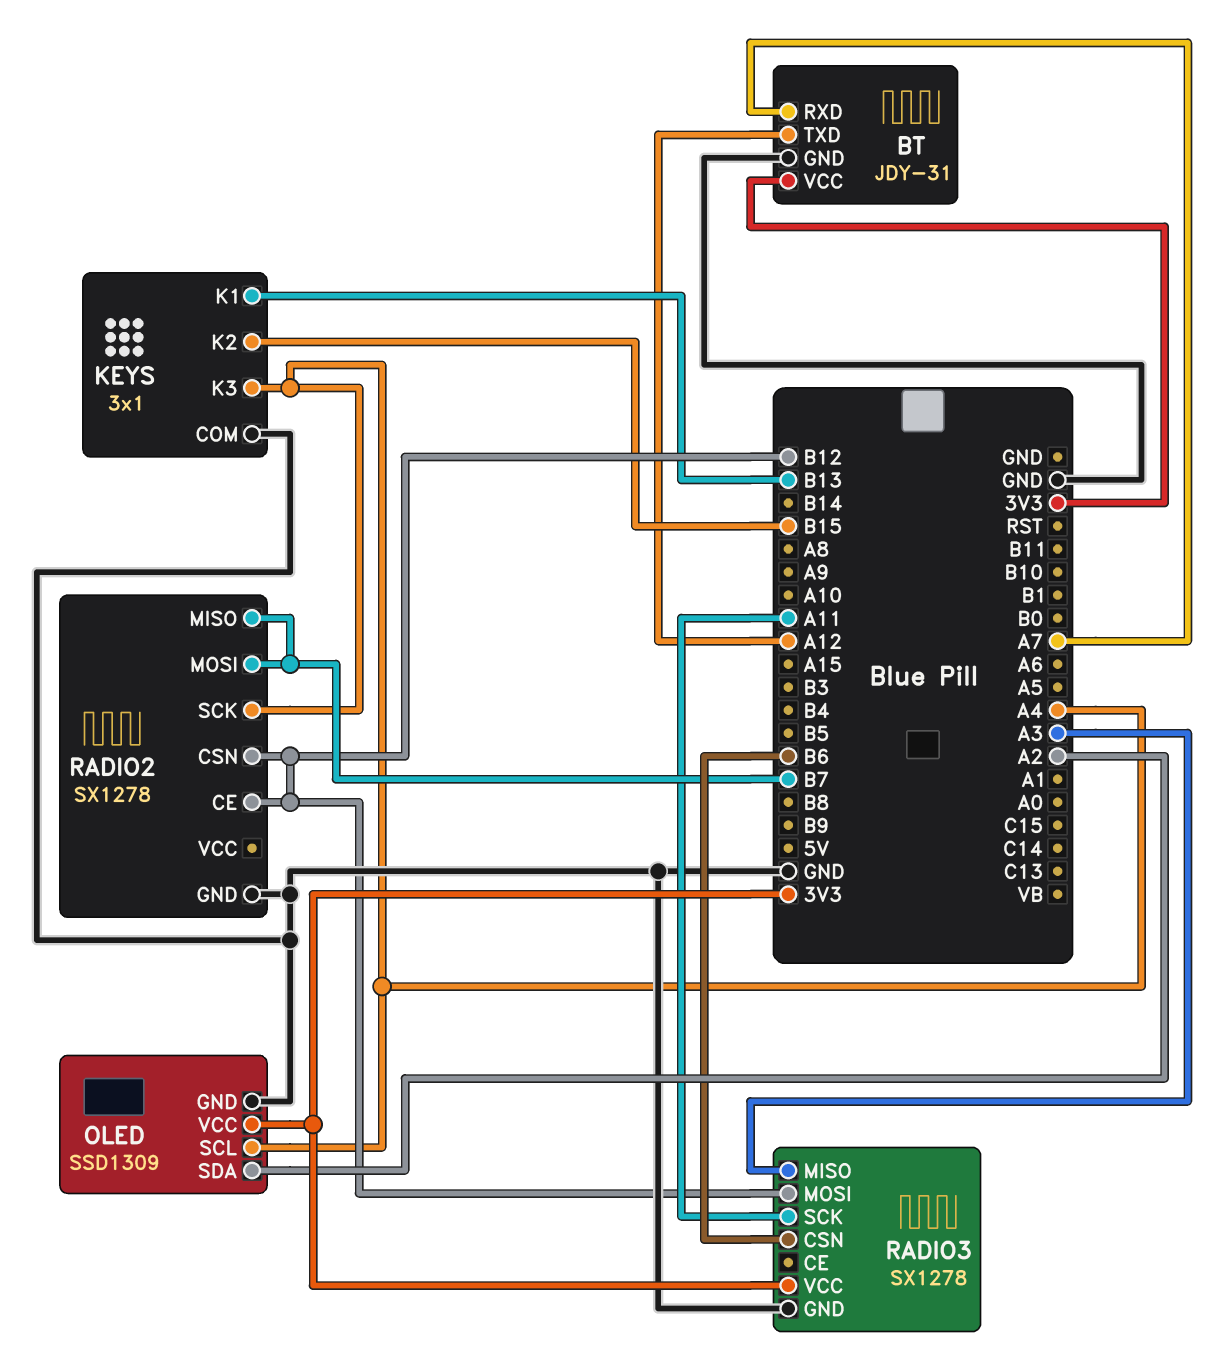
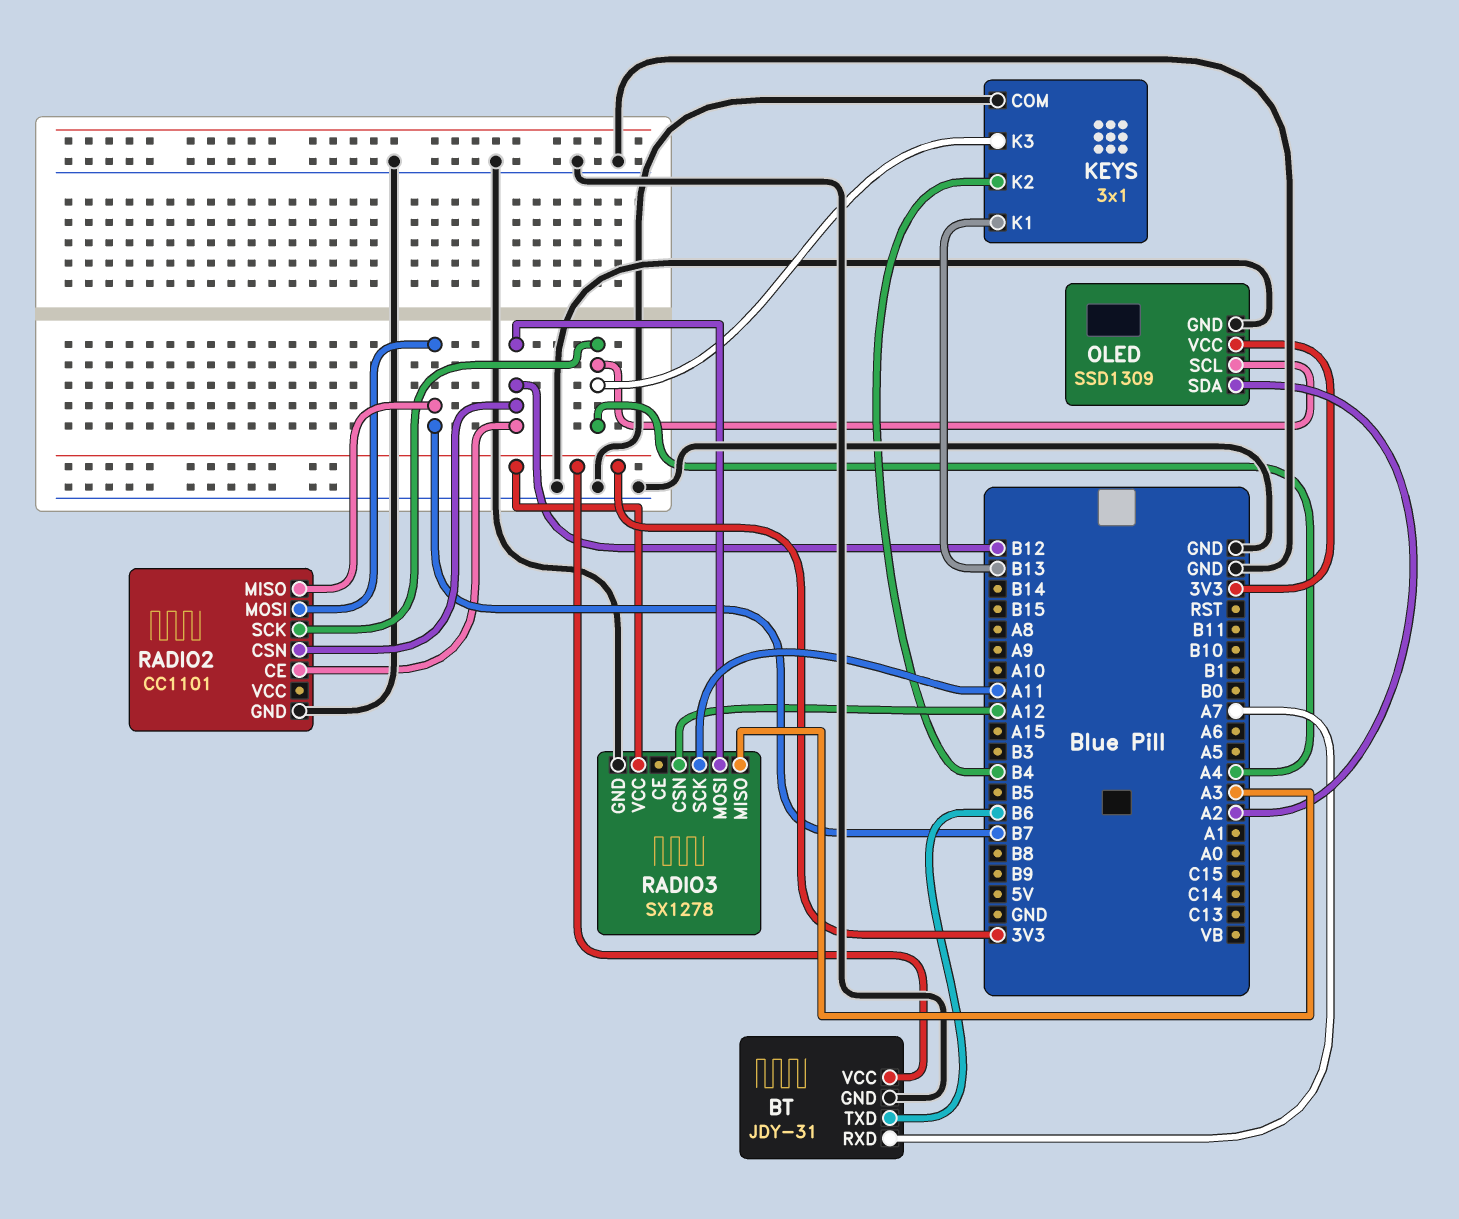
BT pin TXD: A12 -> B6
KEYS pin K2: B15 -> B4
RADIO2: SX1278 -> CC1101
RADIO3 pin CSN: B6 -> A12

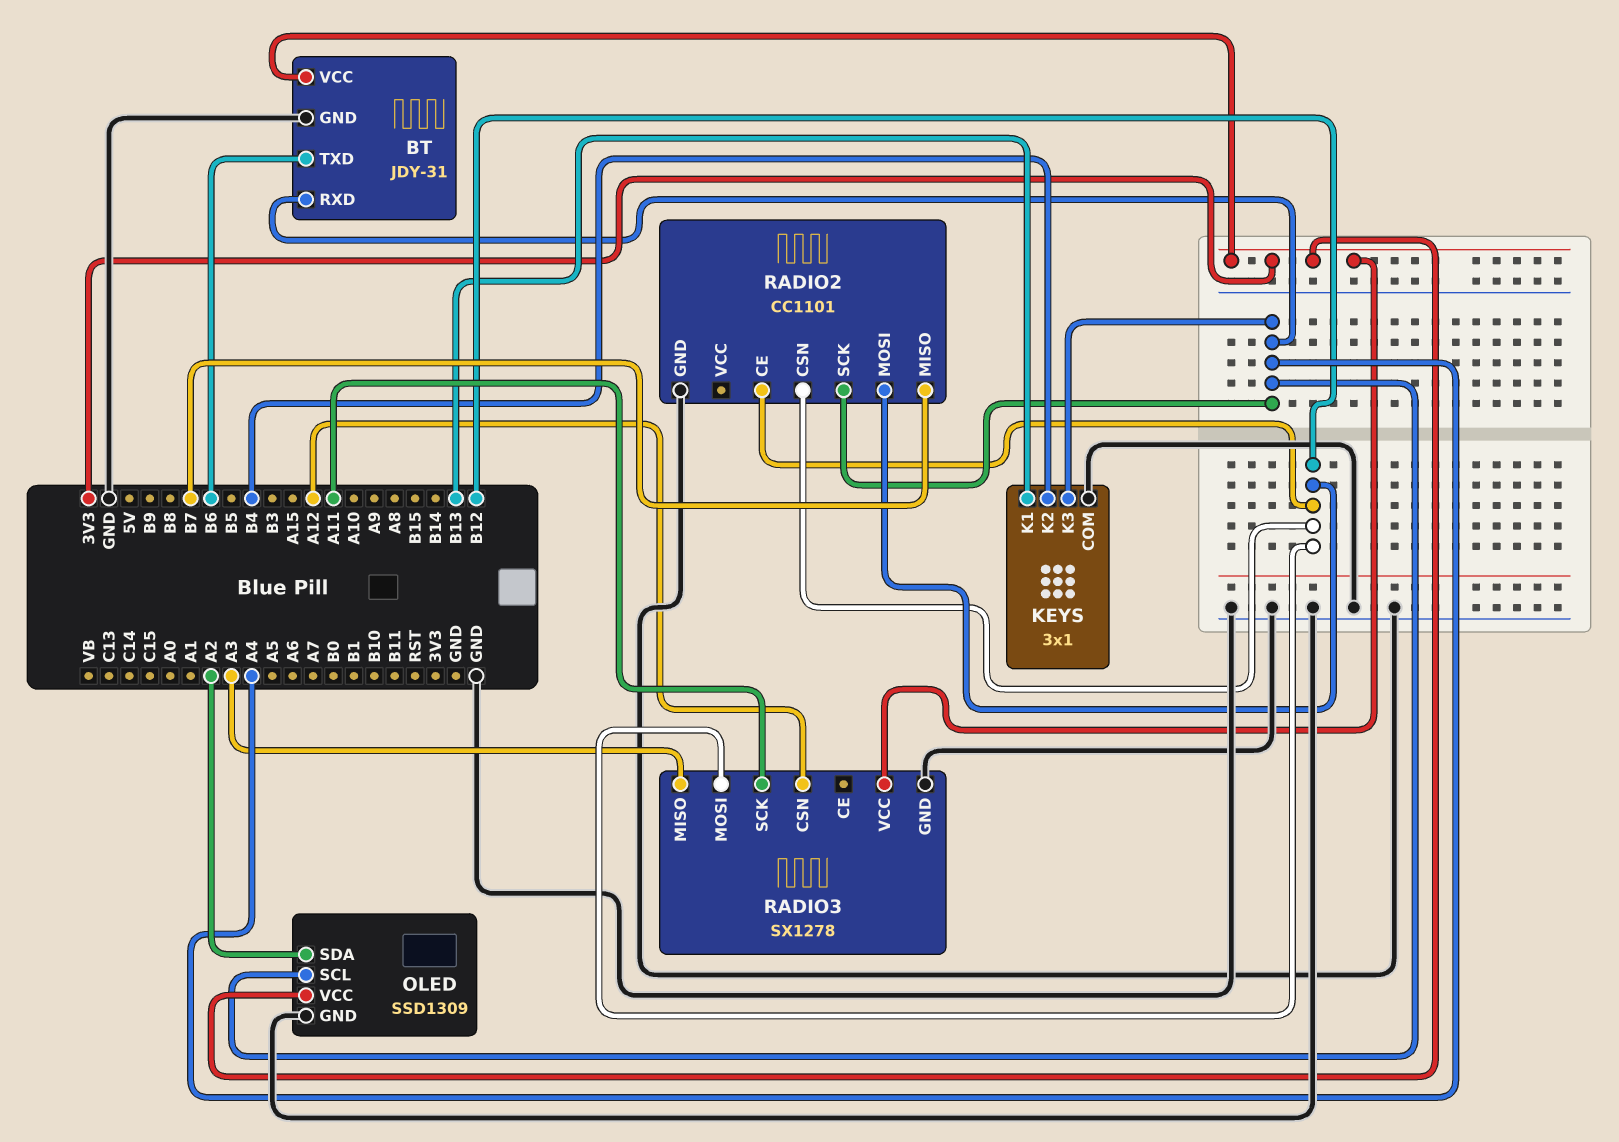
BT pin RXD: A7 -> A4
RADIO2 pin MOSI: B7 -> B12

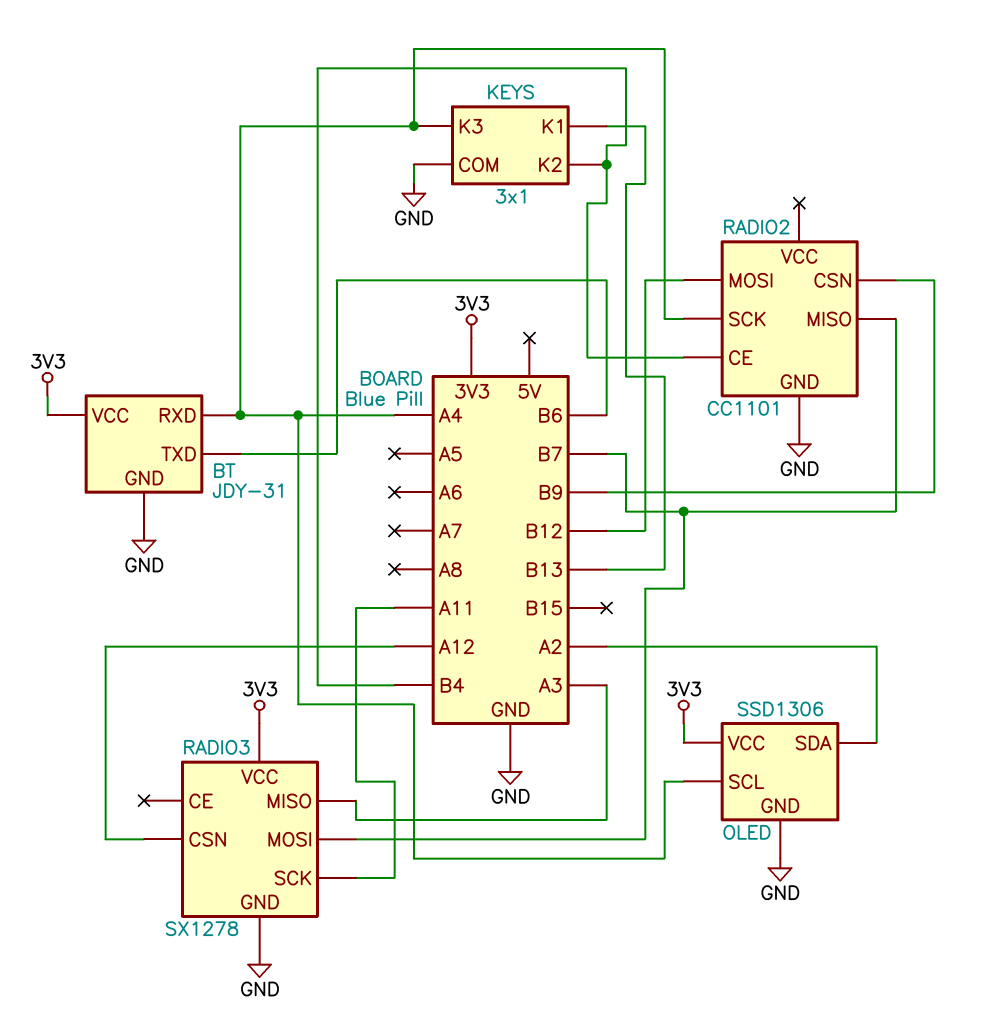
OLED: SSD1309 -> SSD1306
RADIO2 pin CE: B12 -> B4
RADIO2 pin CSN: B12 -> B9
RADIO3 pin MOSI: B12 -> B7

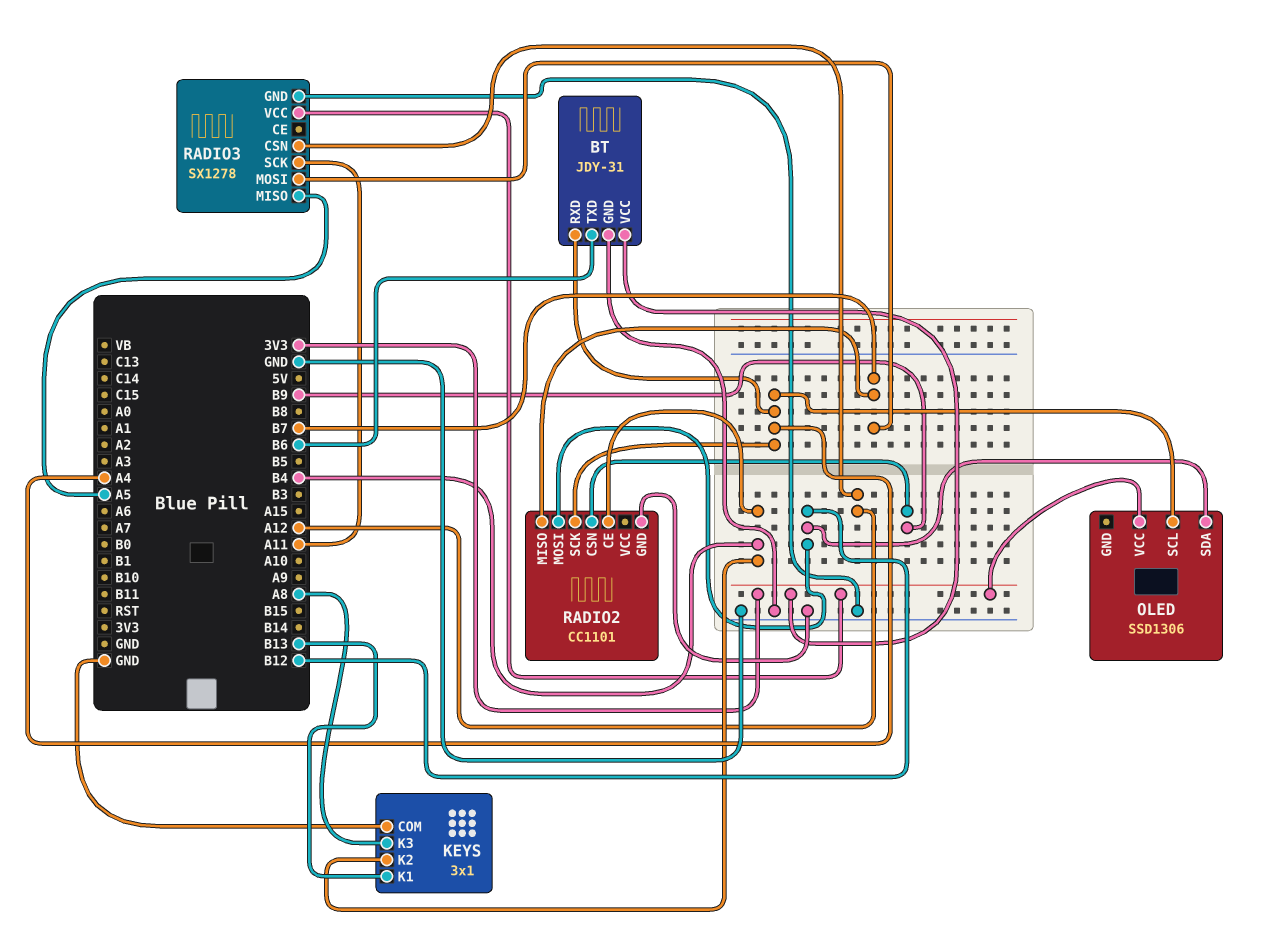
KEYS pin K3: A4 -> A8
OLED pin GND: GND -> none
OLED pin SDA: A2 -> B12
RADIO3 pin MISO: A3 -> A5

